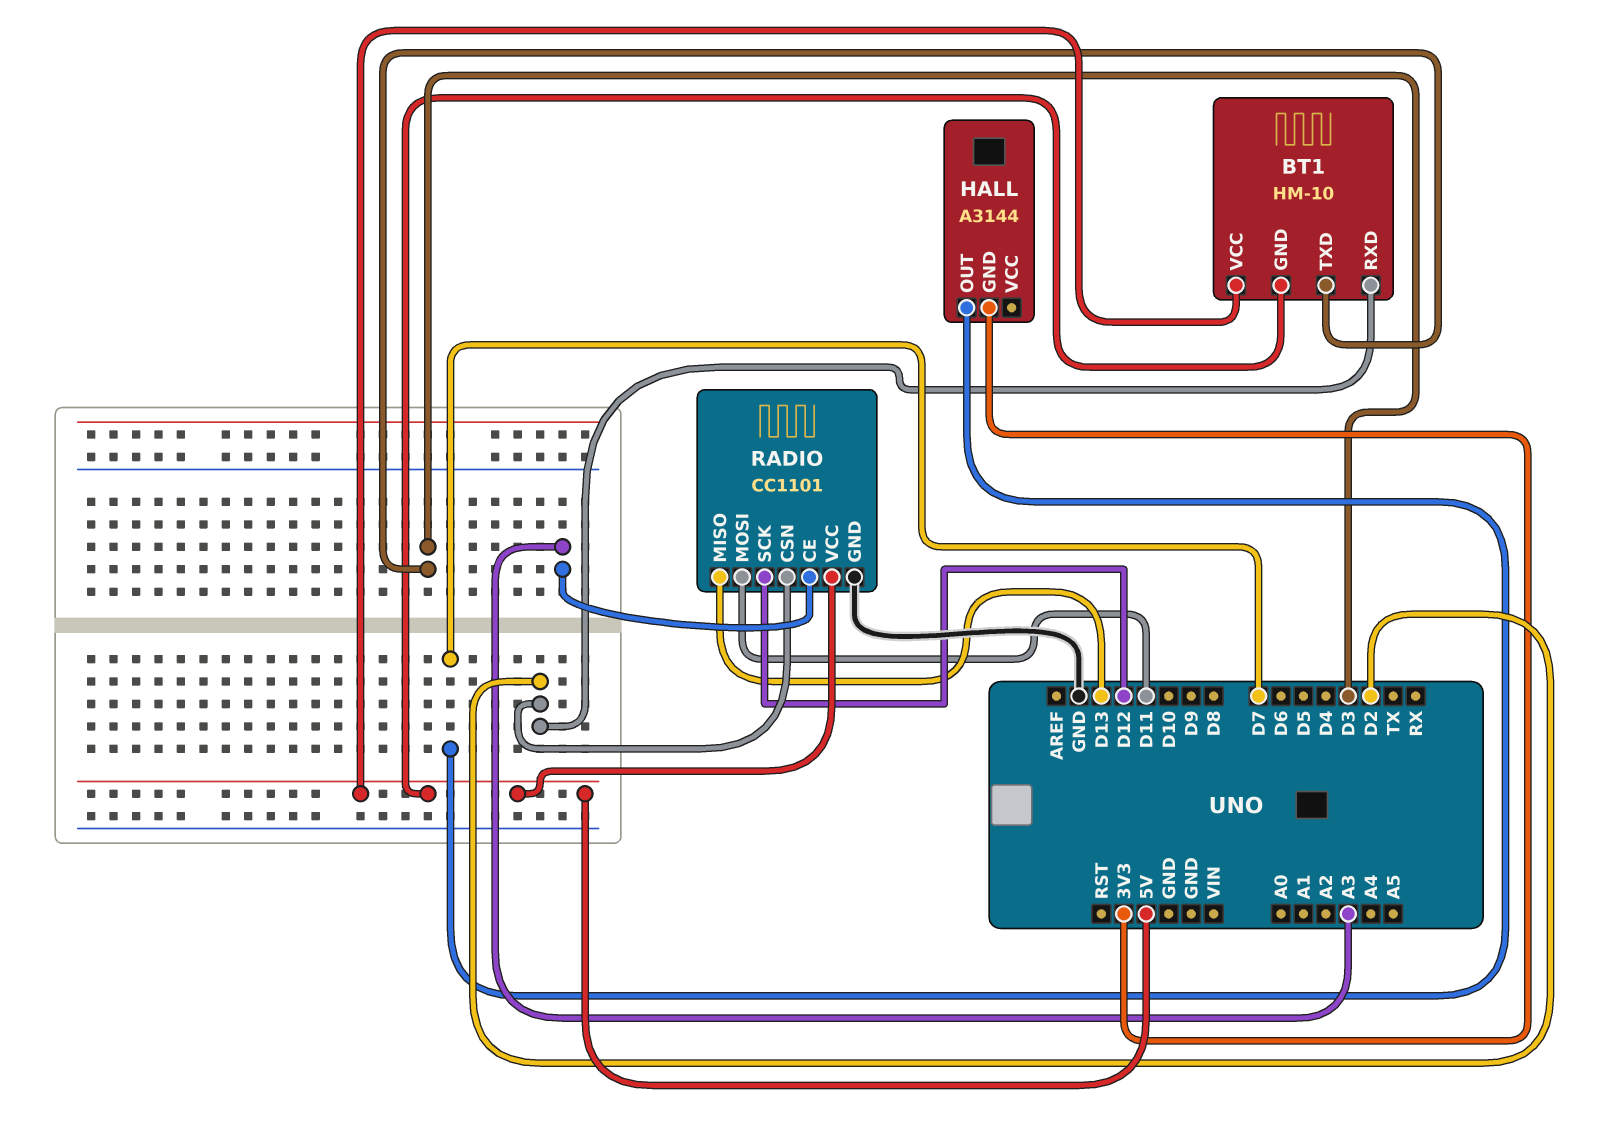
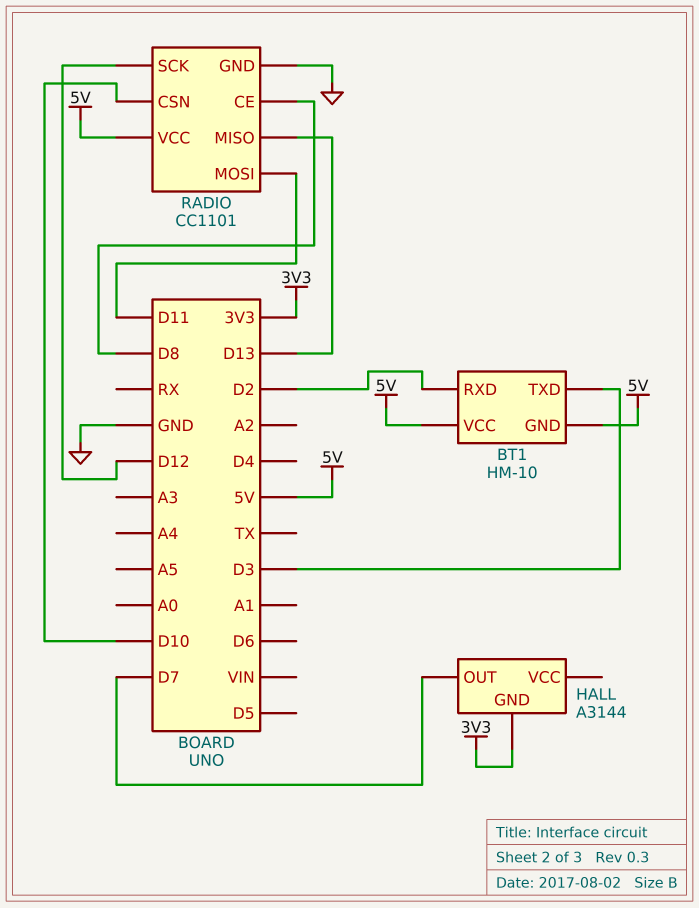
RADIO pin CE: A3 -> D8
RADIO pin CSN: D2 -> D10

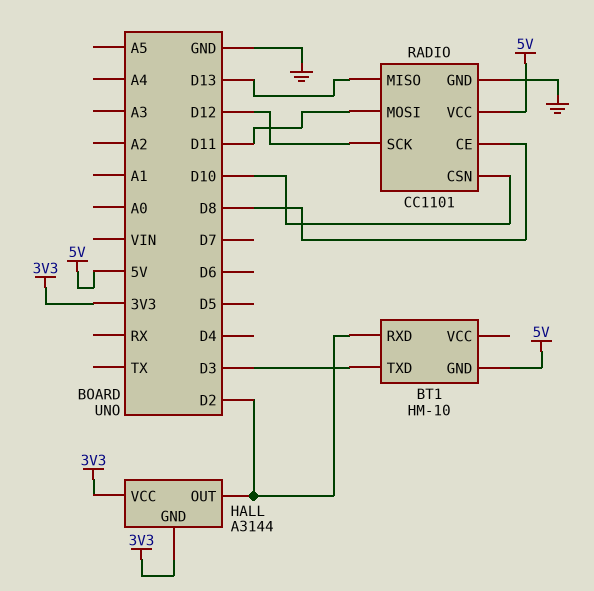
BT1 pin VCC: 5V -> none
HALL pin OUT: D7 -> D2
HALL pin VCC: none -> 3V3

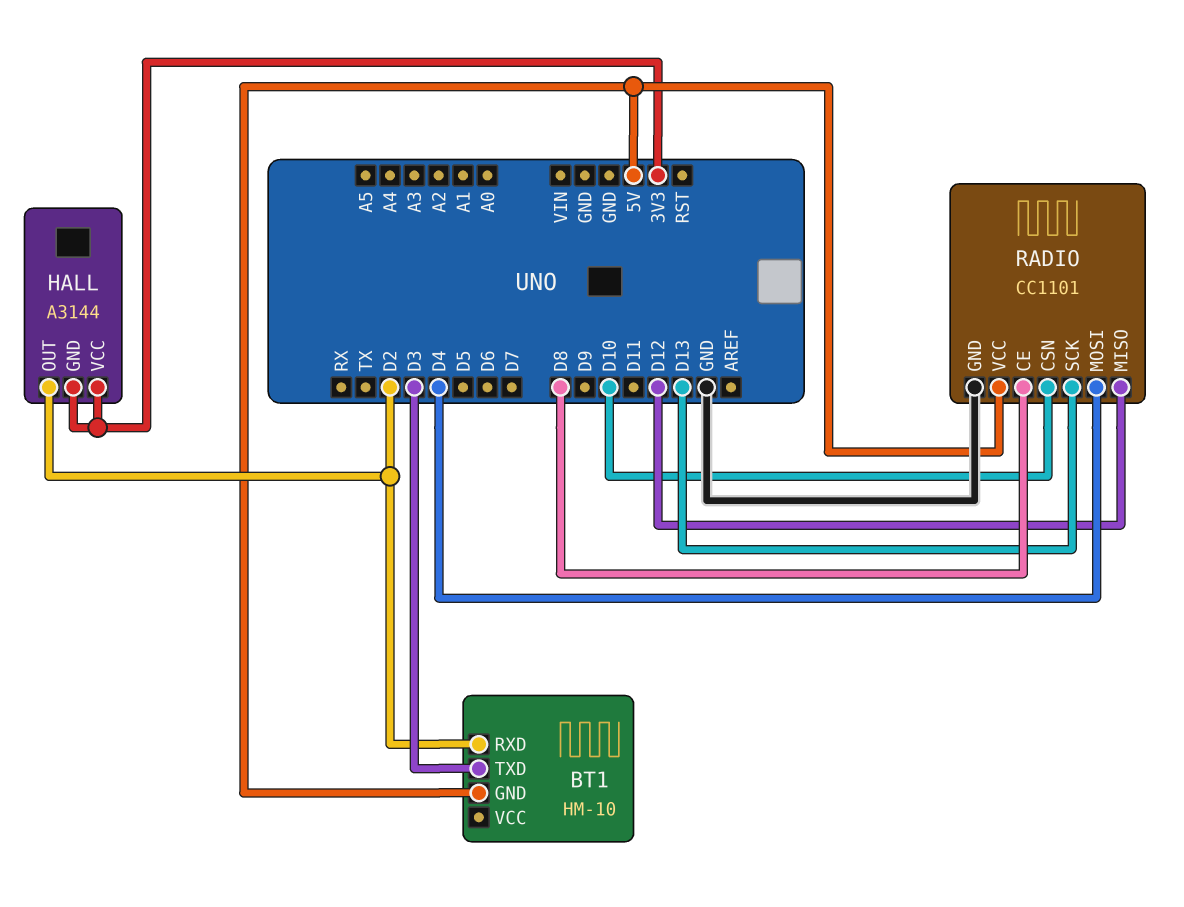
RADIO pin MISO: D13 -> D12
RADIO pin MOSI: D11 -> D4
RADIO pin SCK: D12 -> D13

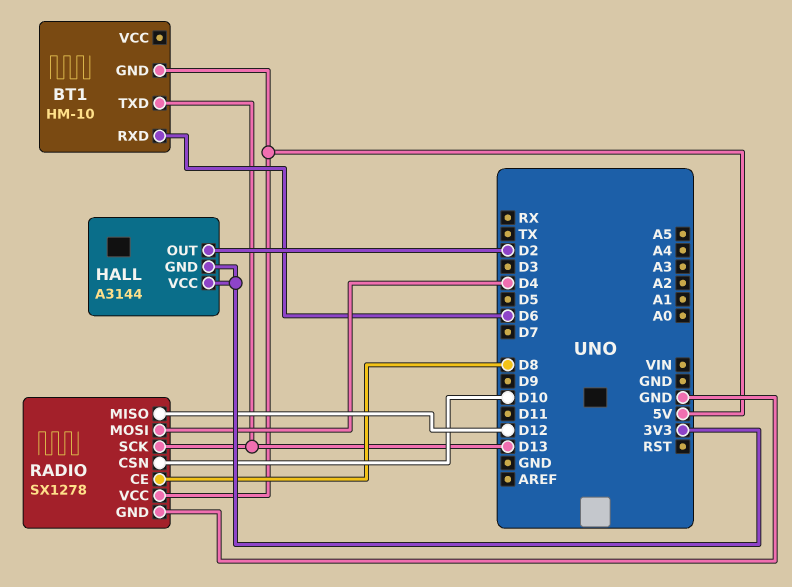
BT1 pin RXD: D2 -> D6
BT1 pin TXD: D3 -> D13
RADIO: CC1101 -> SX1278

